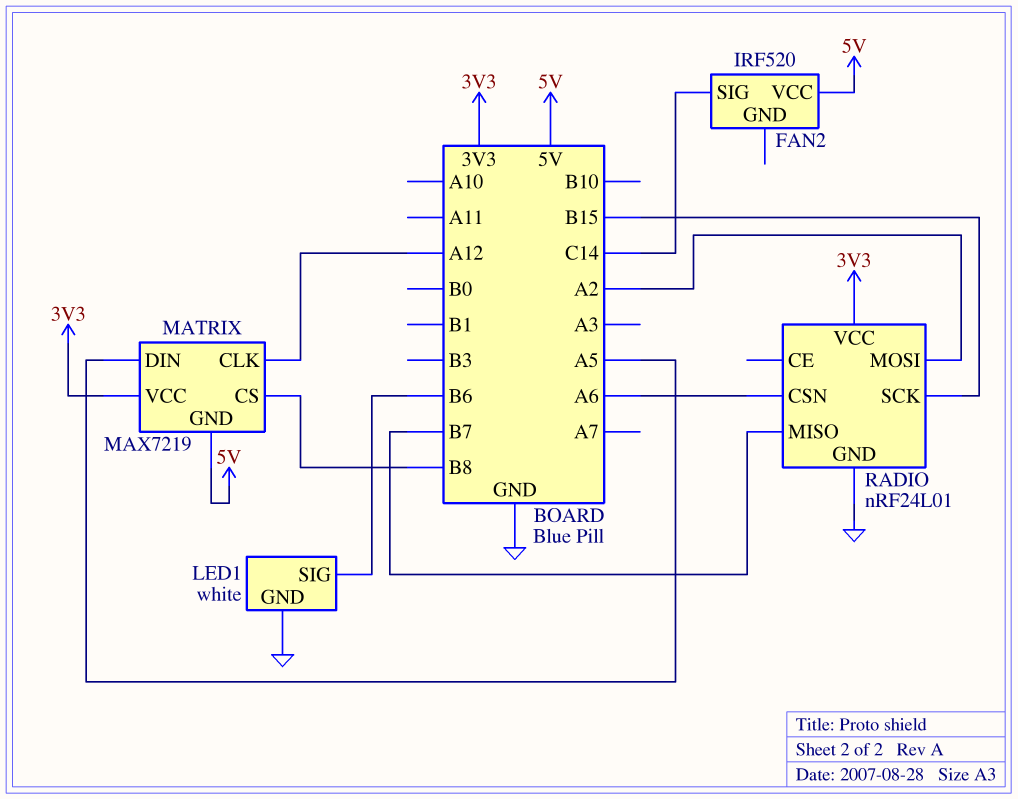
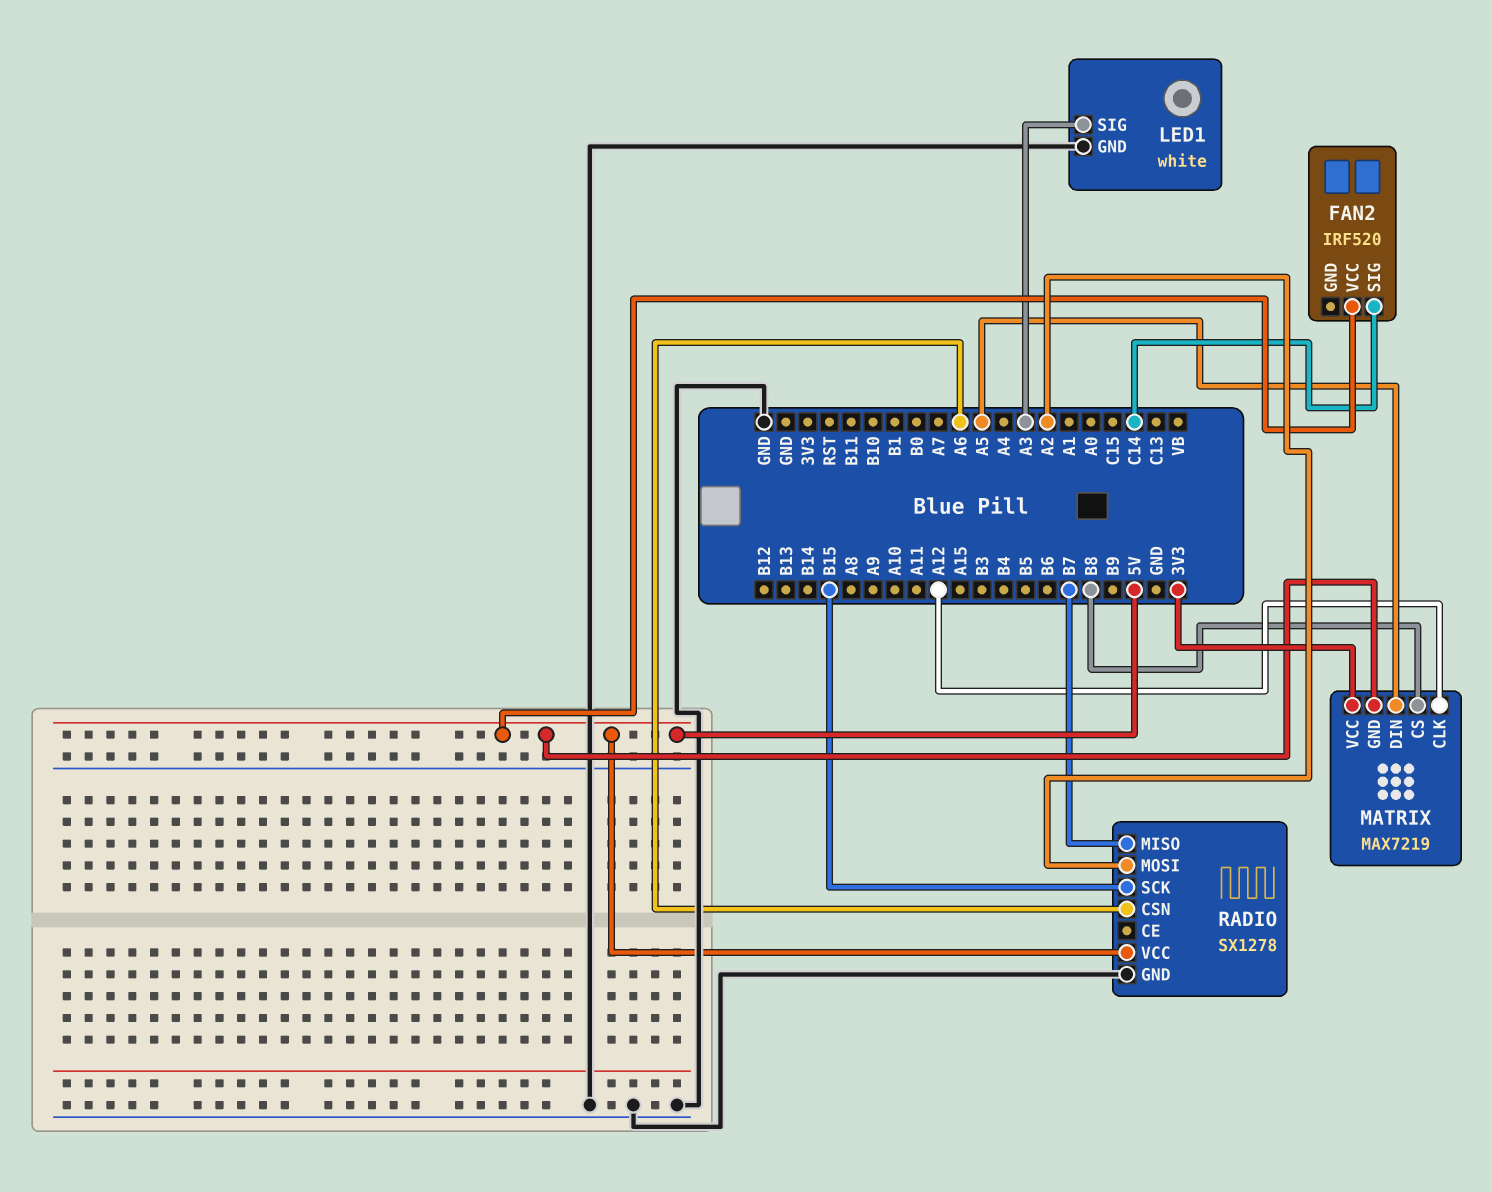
LED1 pin SIG: B6 -> A3
RADIO: nRF24L01 -> SX1278
RADIO pin VCC: 3V3 -> 5V

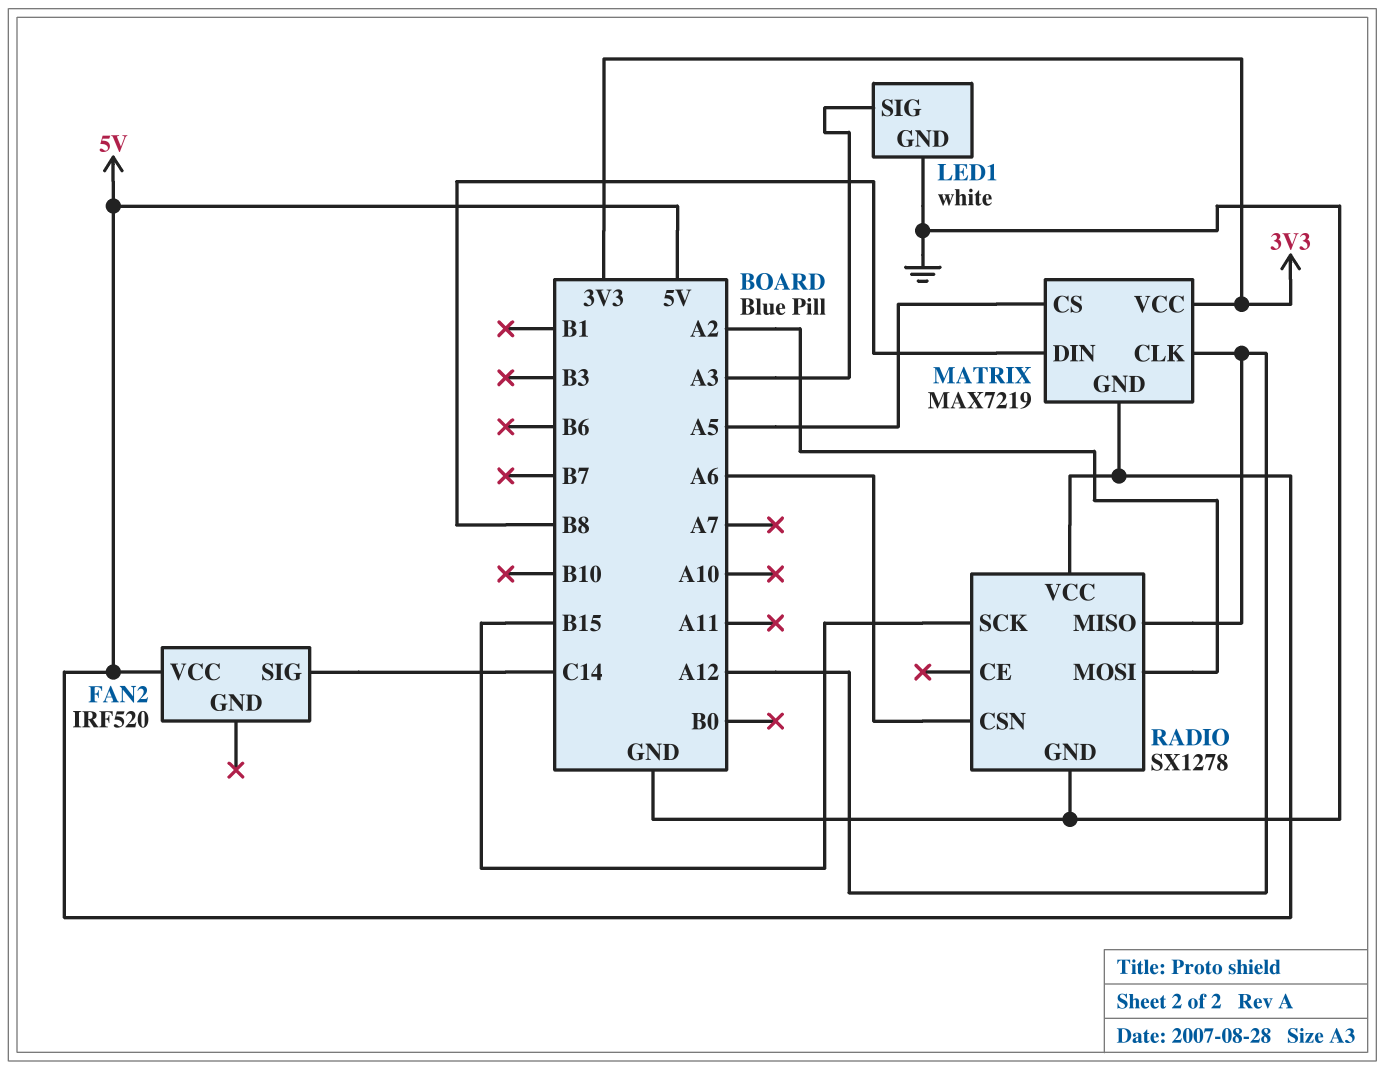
MATRIX pin CS: B8 -> A5
MATRIX pin DIN: A5 -> B8
RADIO pin MISO: B7 -> A12

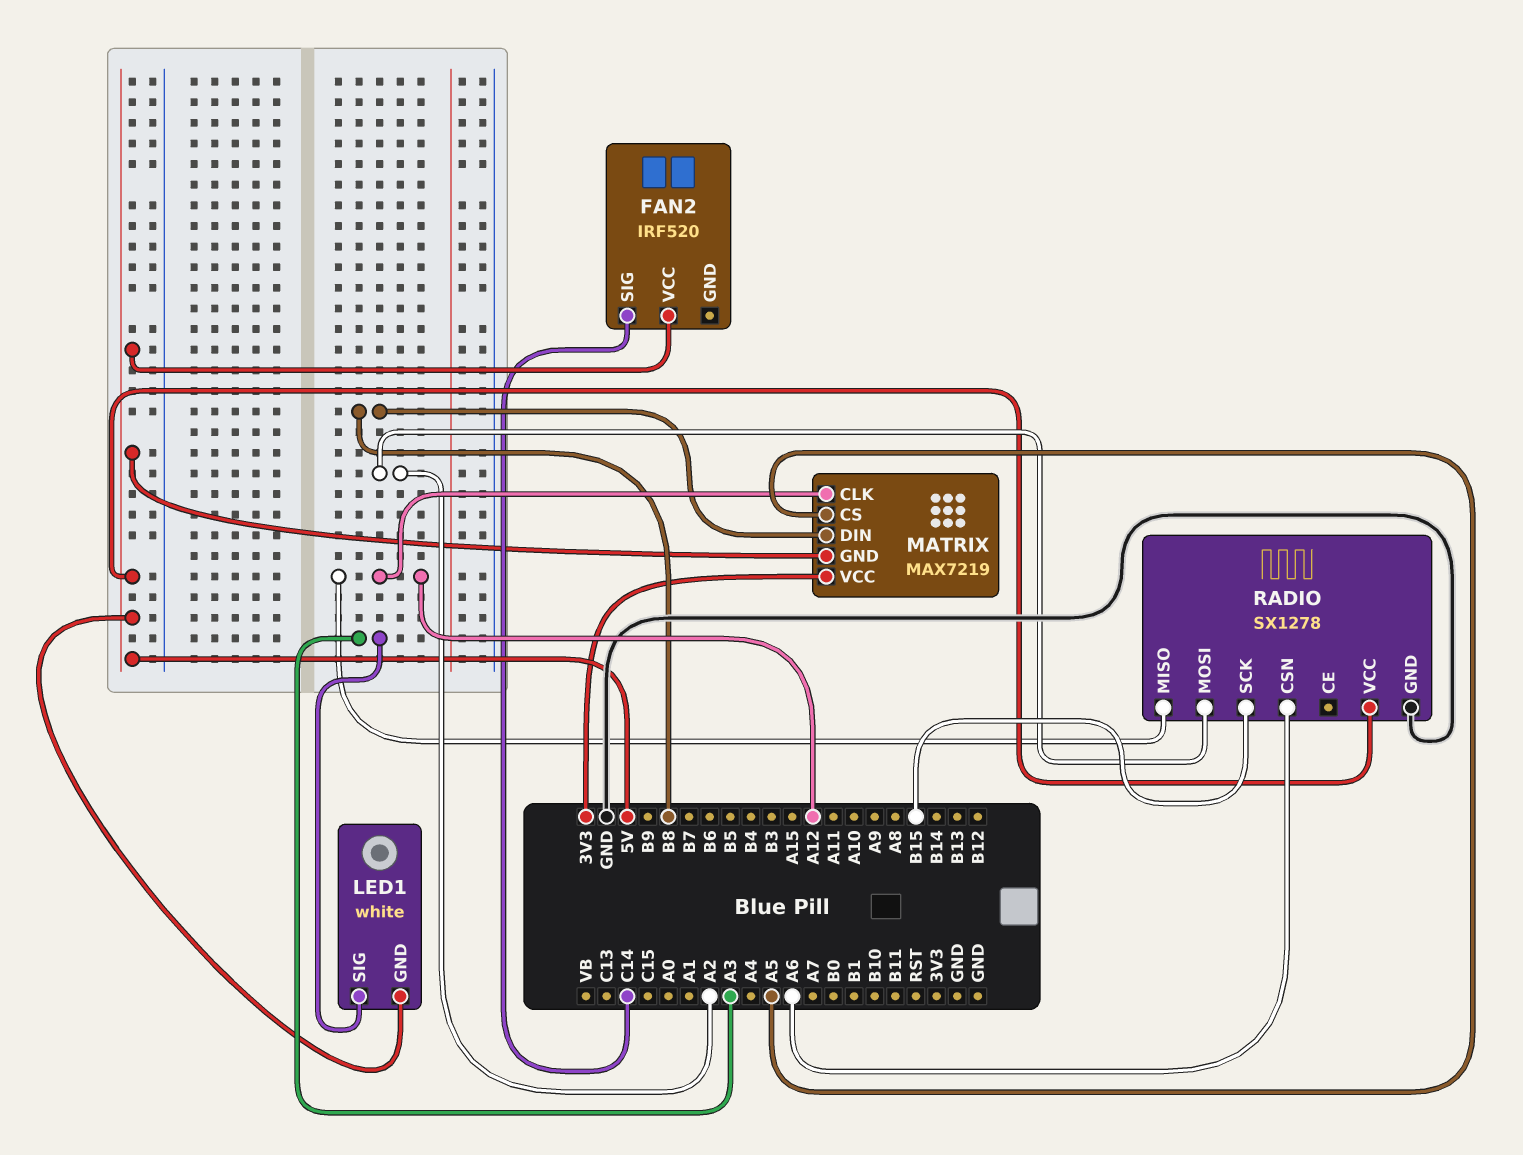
LED1 pin GND: GND -> 5V

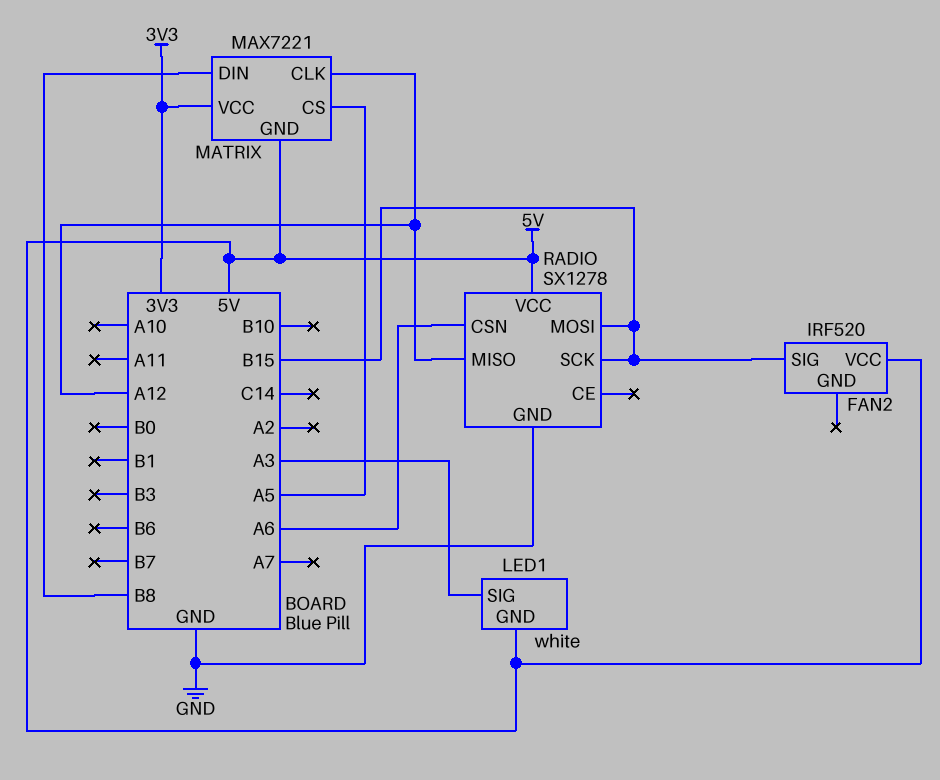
FAN2 pin SIG: C14 -> B15
MATRIX: MAX7219 -> MAX7221
RADIO pin MOSI: A2 -> B15

